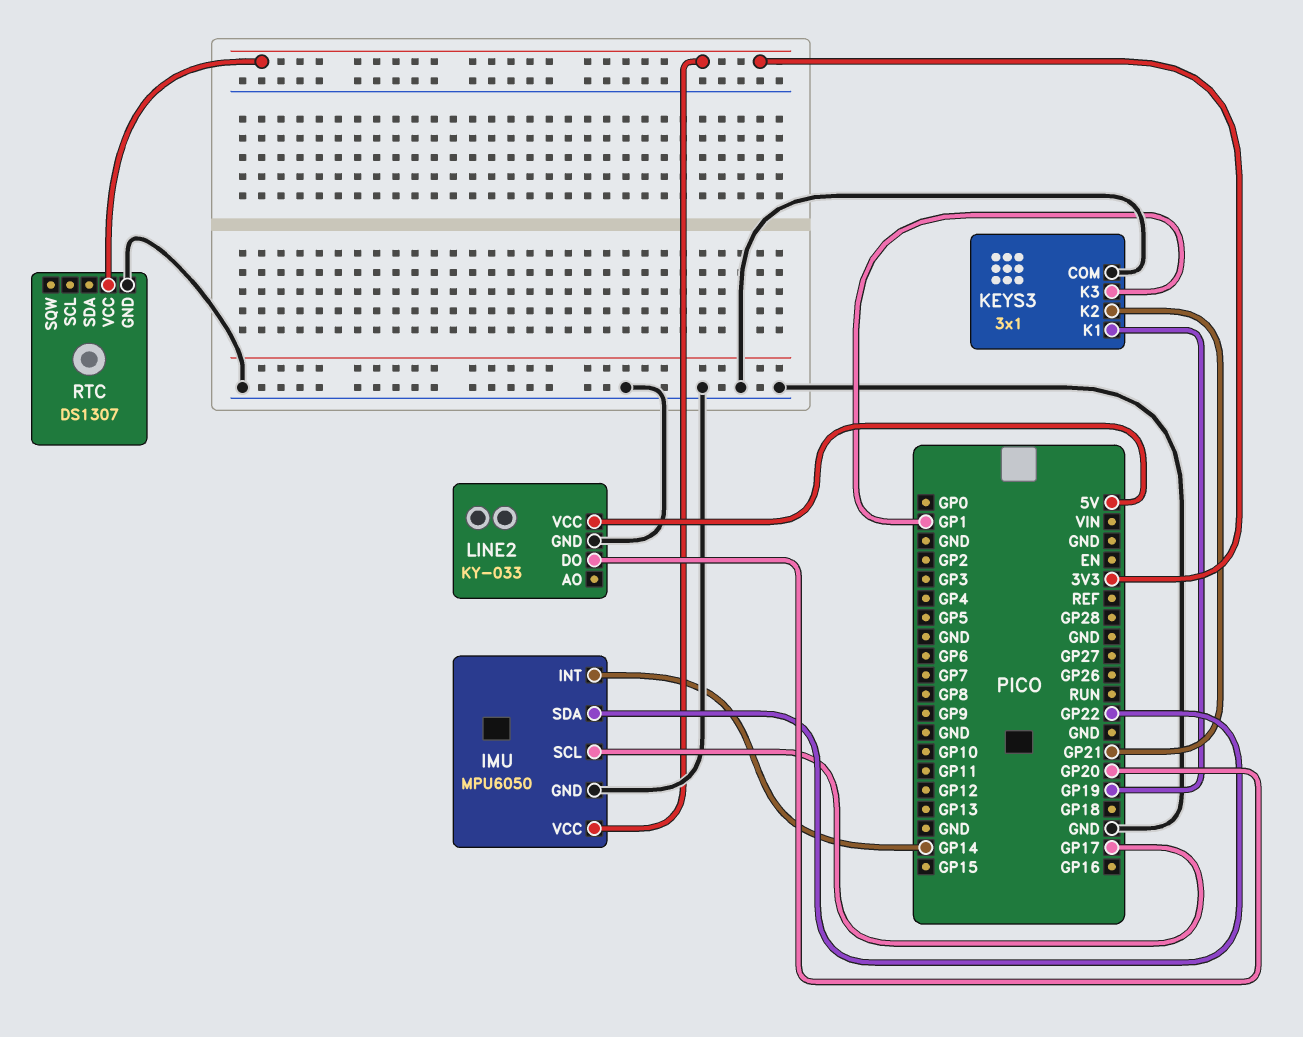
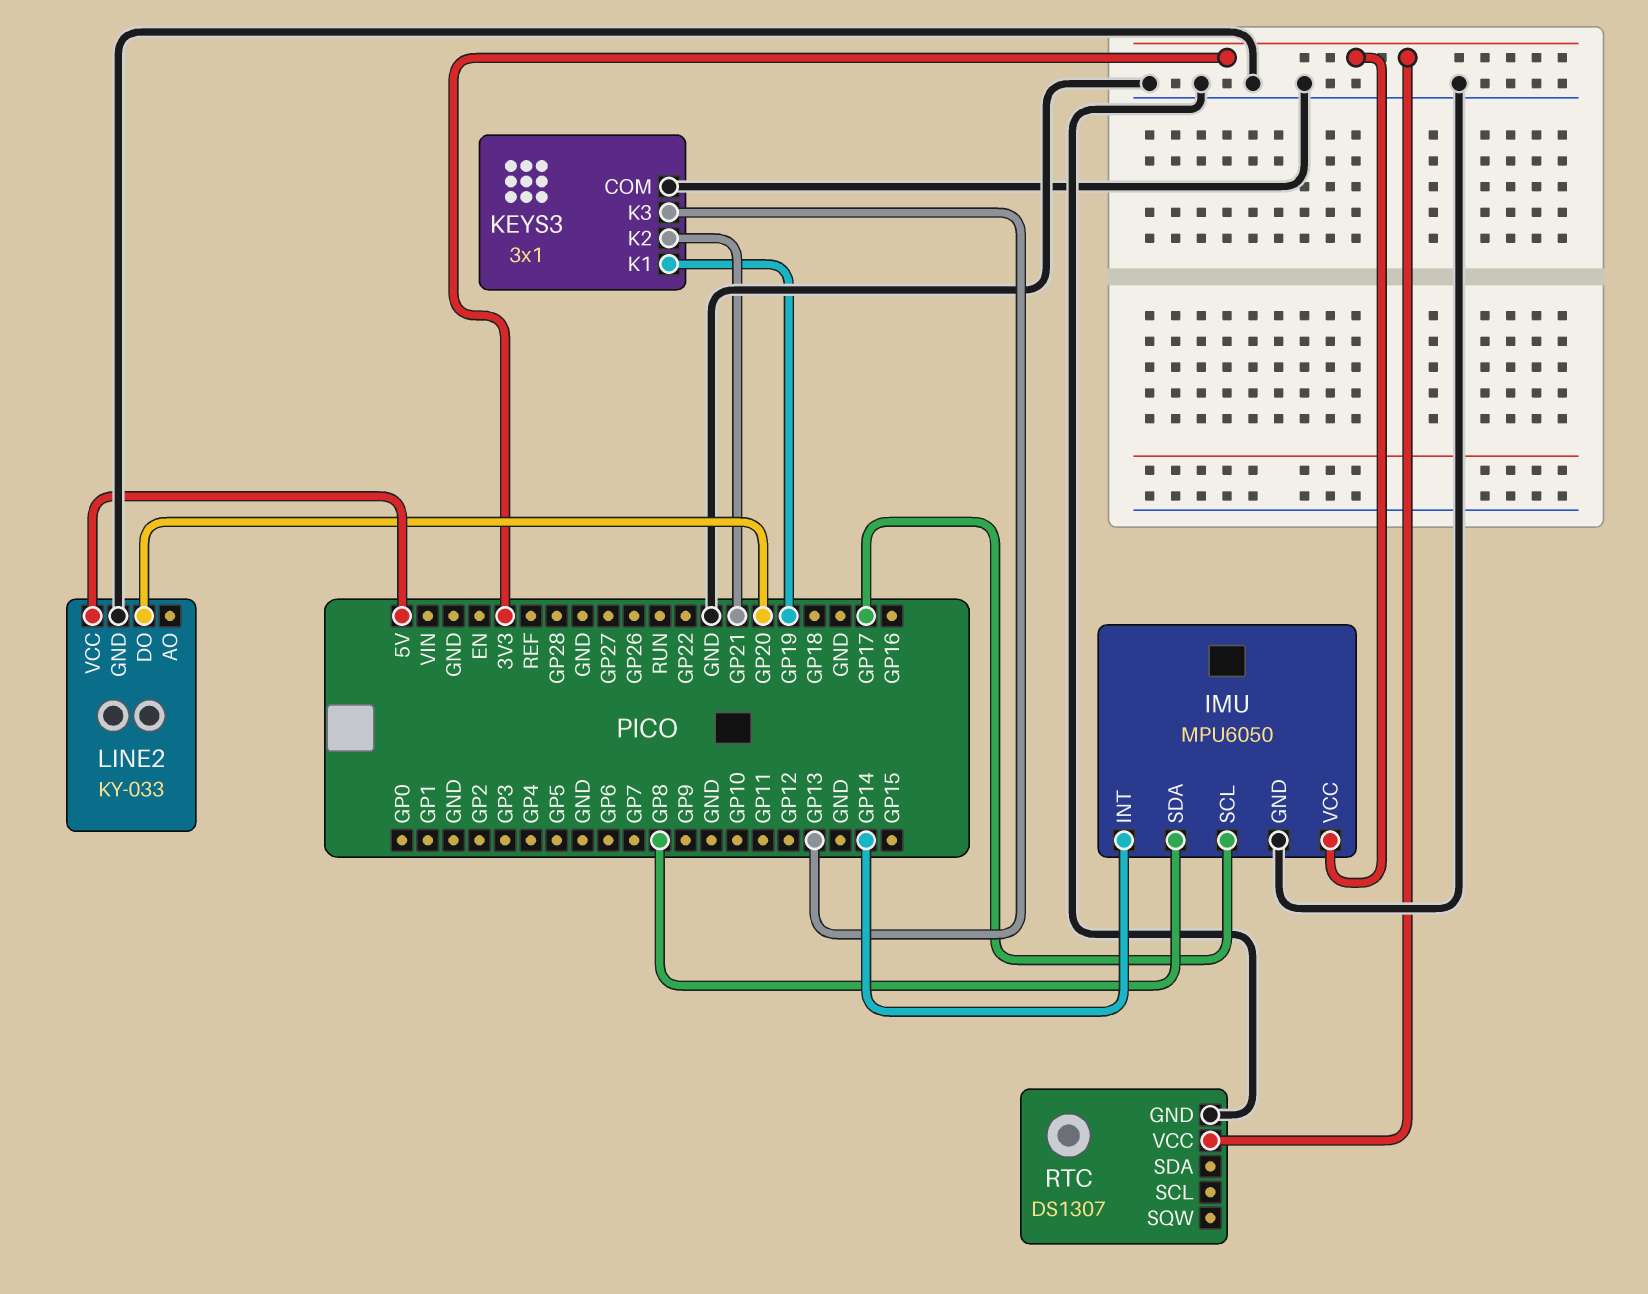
IMU pin SDA: GP22 -> GP8
KEYS3 pin K3: GP1 -> GP13

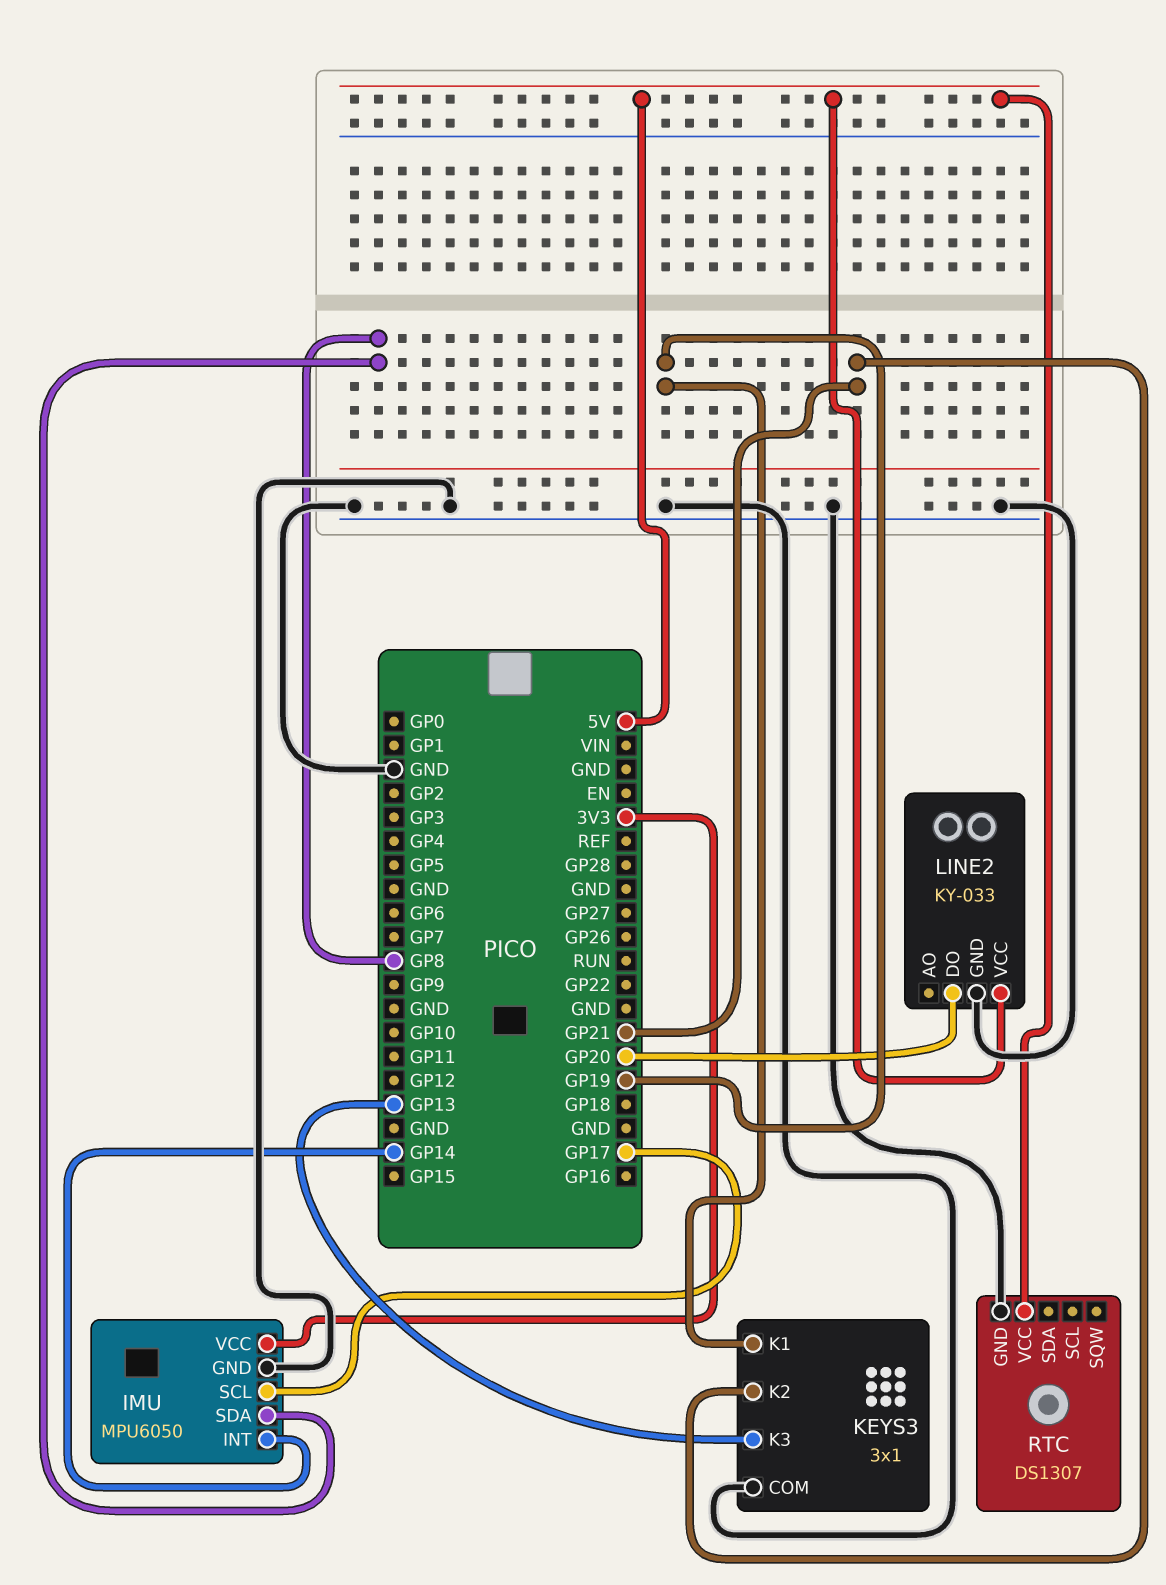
RTC pin VCC: 3V3 -> 5V

